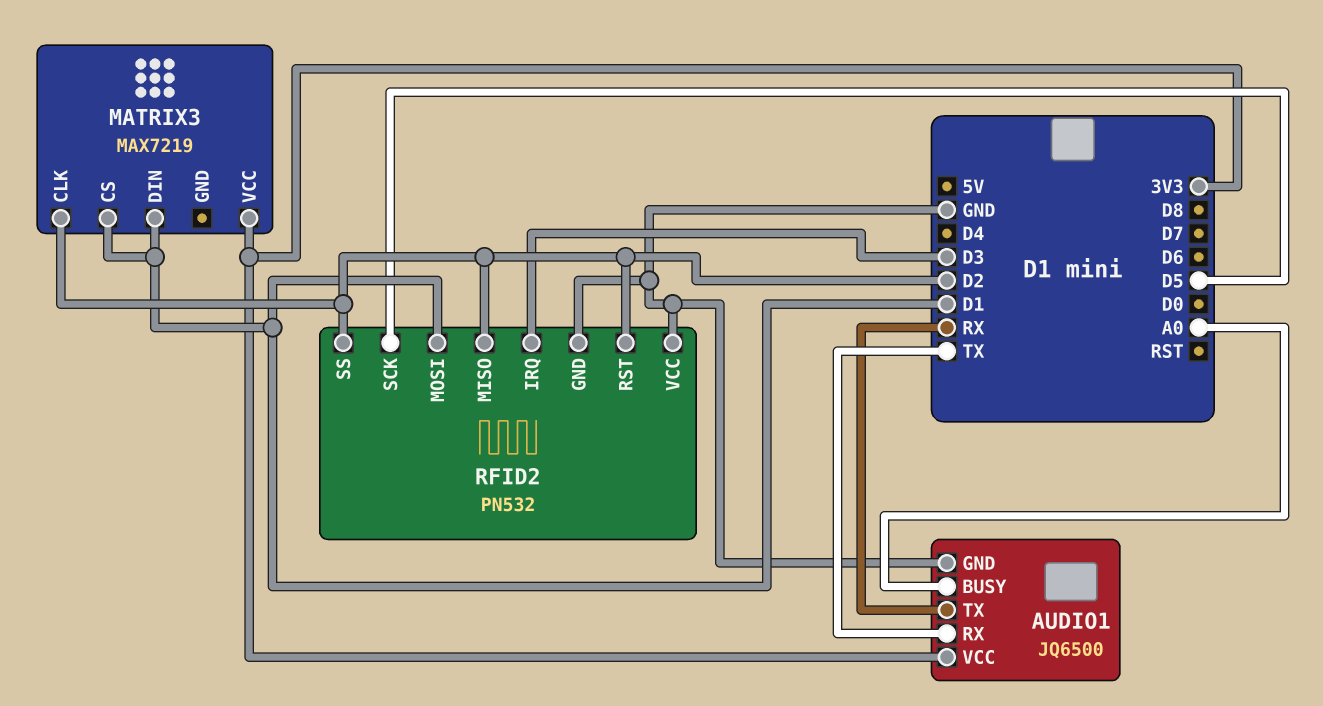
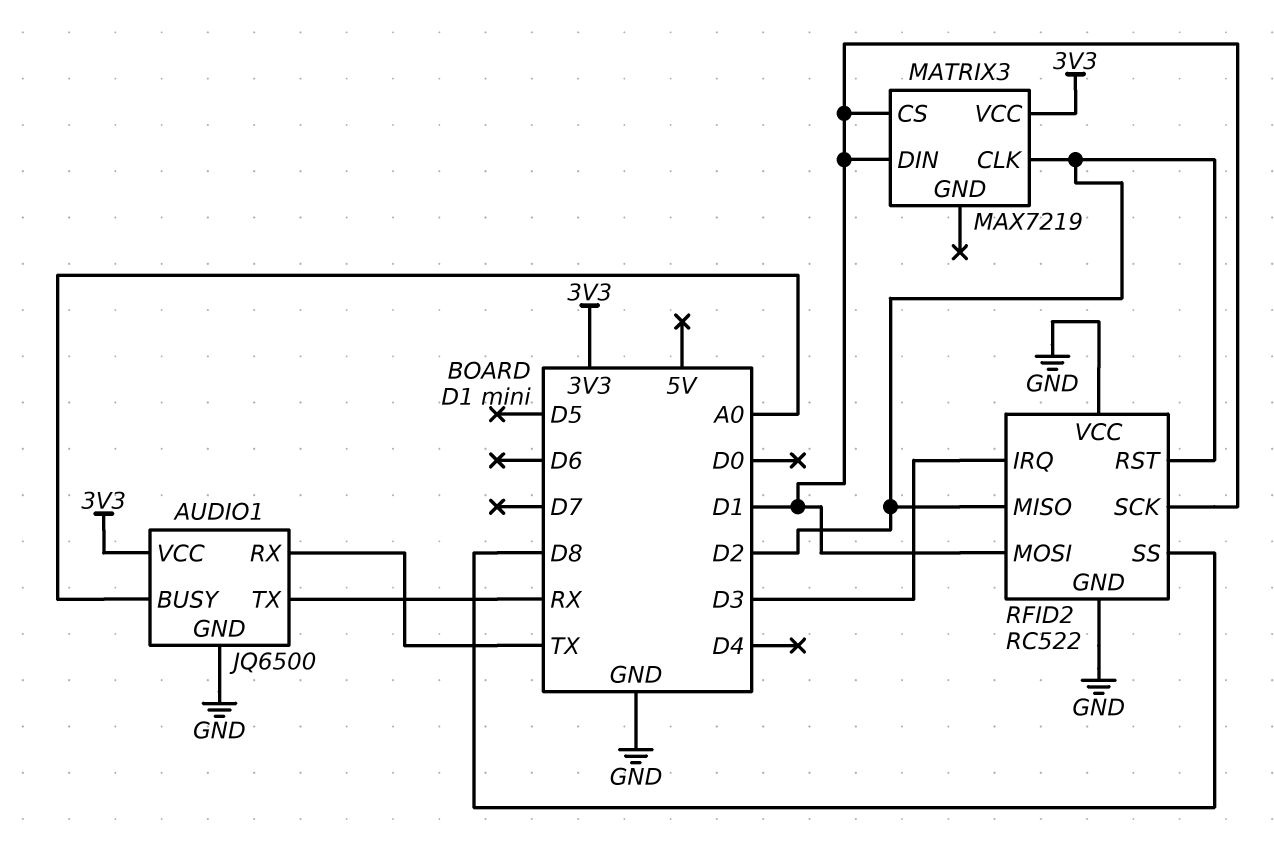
RFID2: PN532 -> RC522
RFID2 pin SCK: D5 -> D1
RFID2 pin SS: D2 -> D8

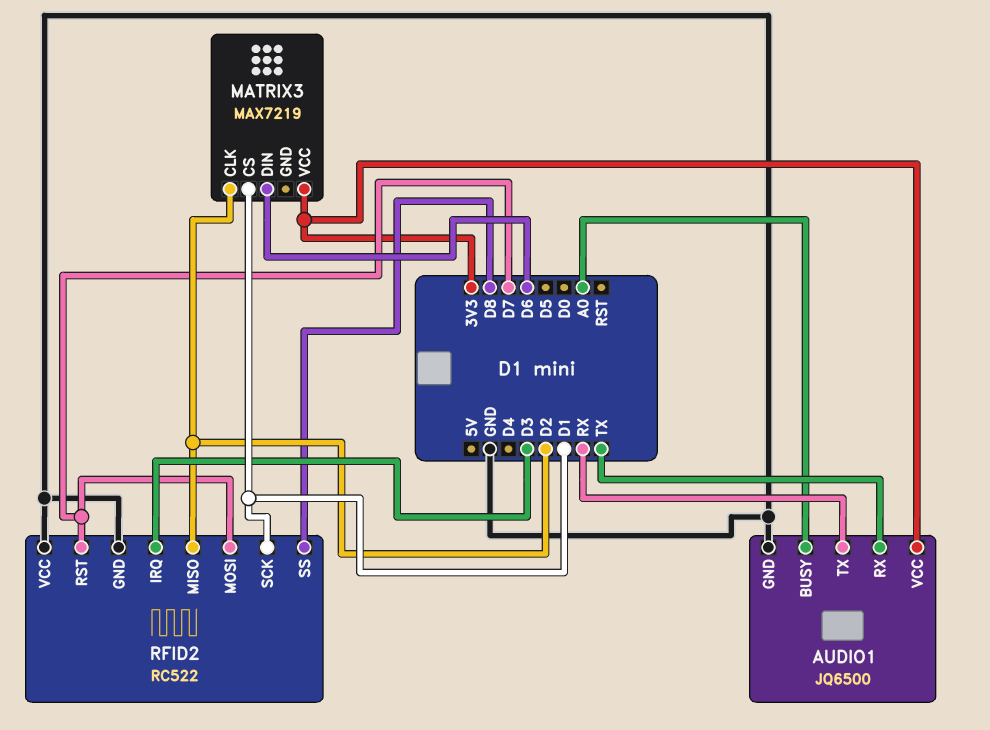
MATRIX3 pin DIN: D1 -> D6
RFID2 pin MOSI: D1 -> D7
RFID2 pin RST: D2 -> D7

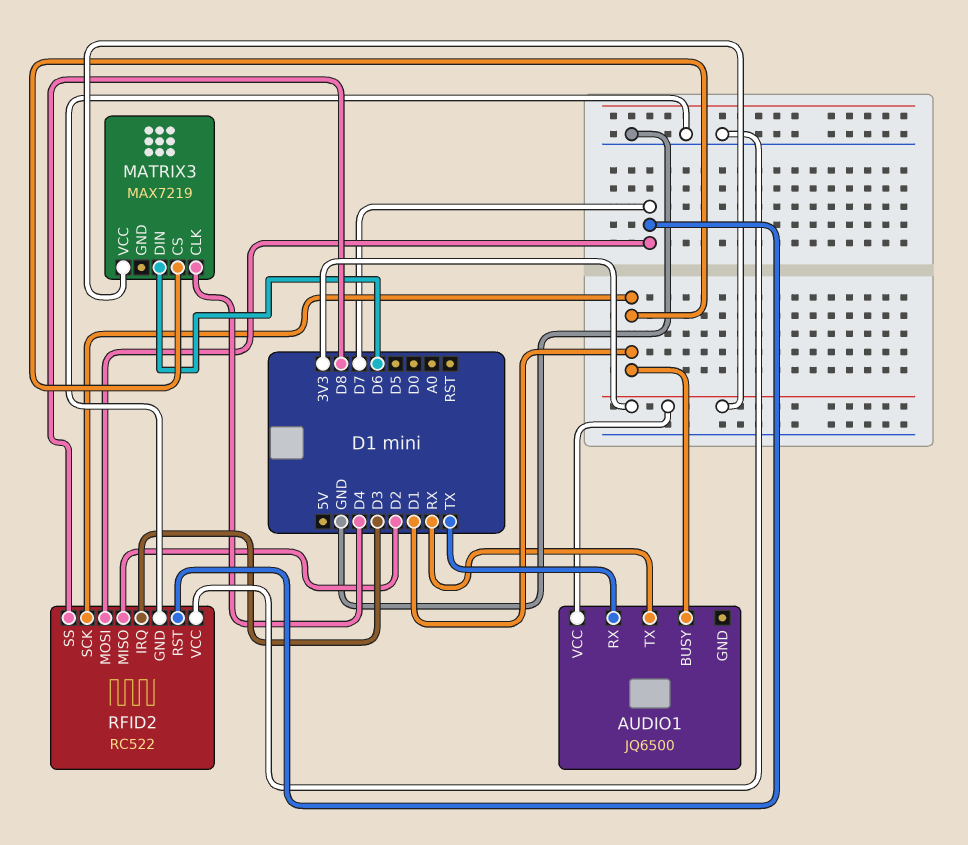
AUDIO1 pin BUSY: A0 -> D1
AUDIO1 pin GND: GND -> none
MATRIX3 pin CLK: D2 -> D4

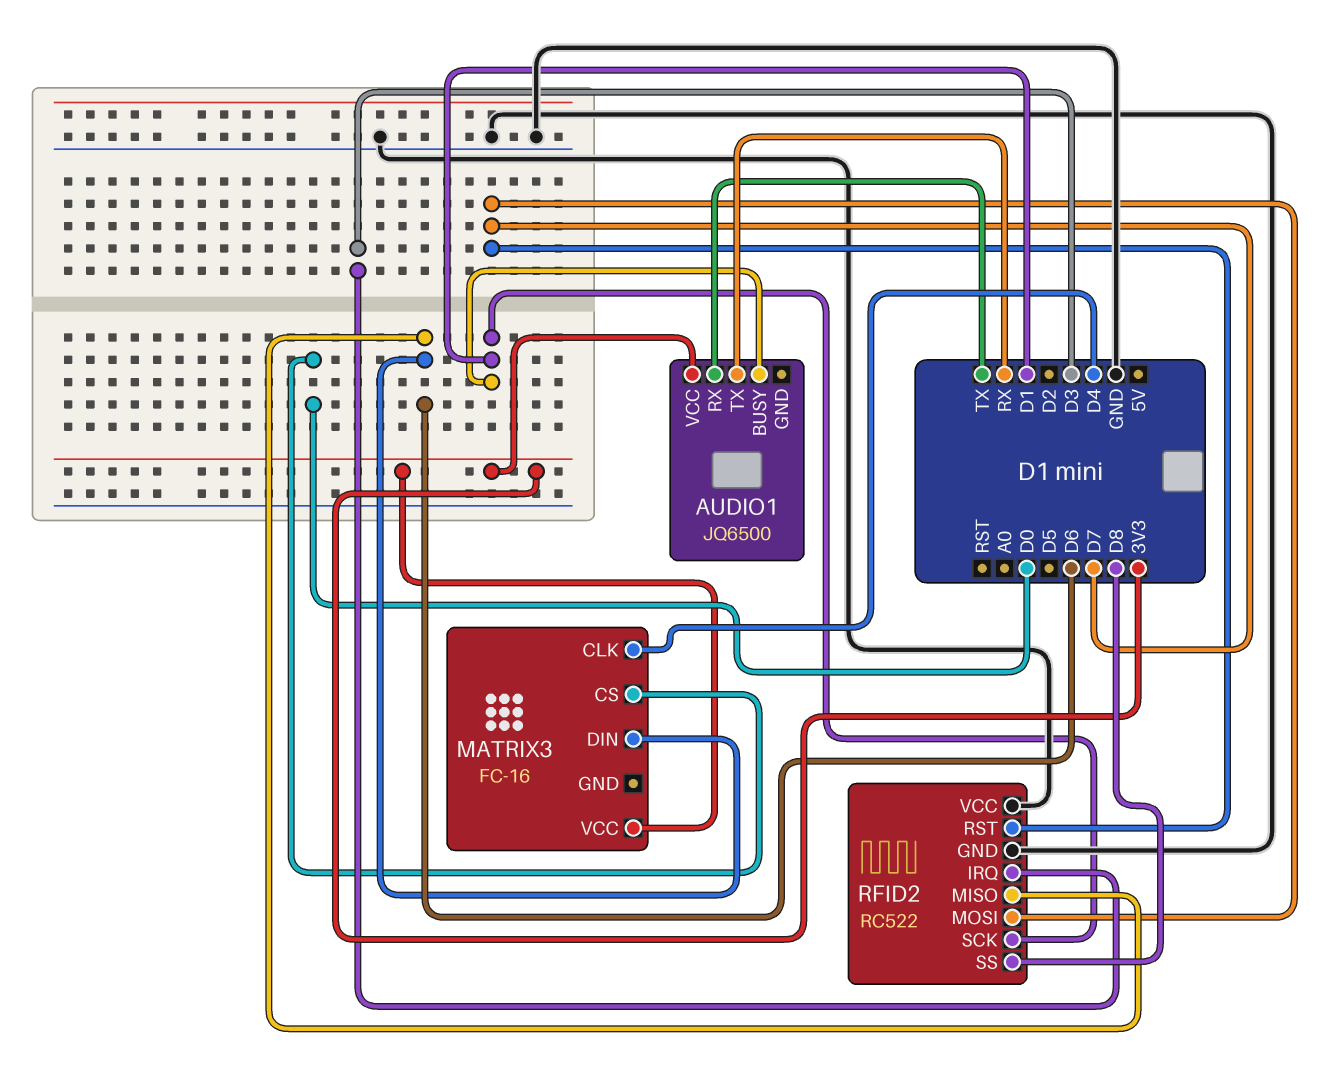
MATRIX3: MAX7219 -> FC-16
MATRIX3 pin CS: D1 -> D0
RFID2 pin MISO: D2 -> D6

